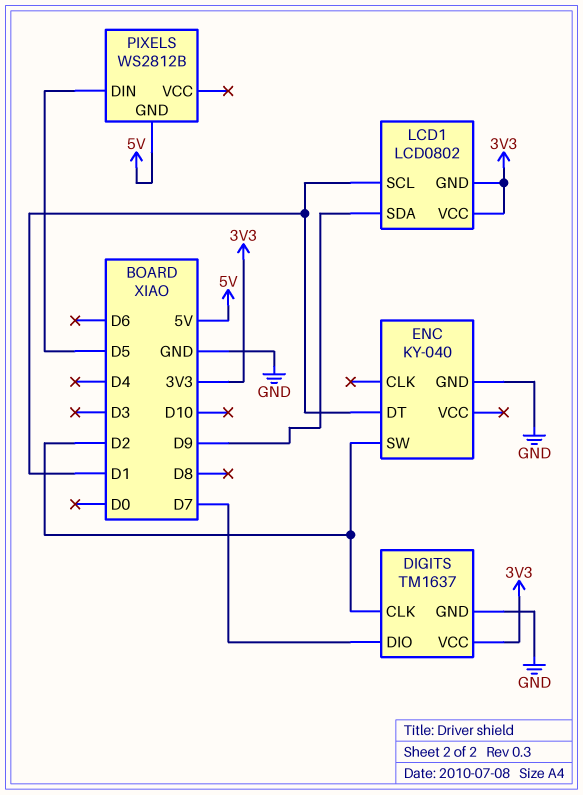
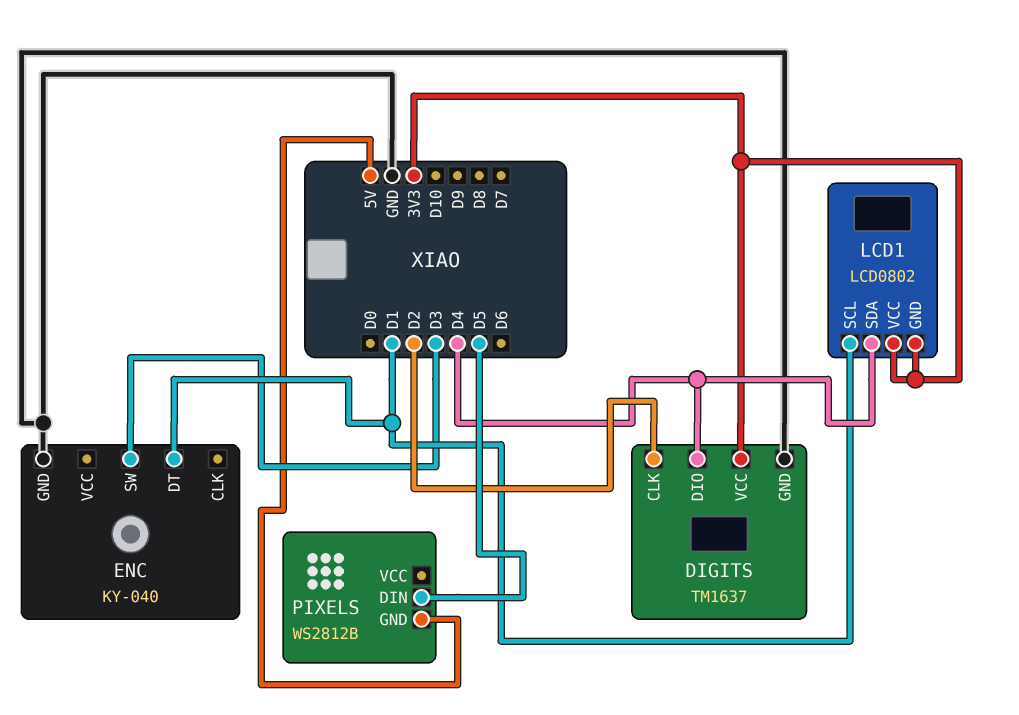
DIGITS pin DIO: D7 -> D4
ENC pin SW: D2 -> D3
LCD1 pin SDA: D9 -> D4

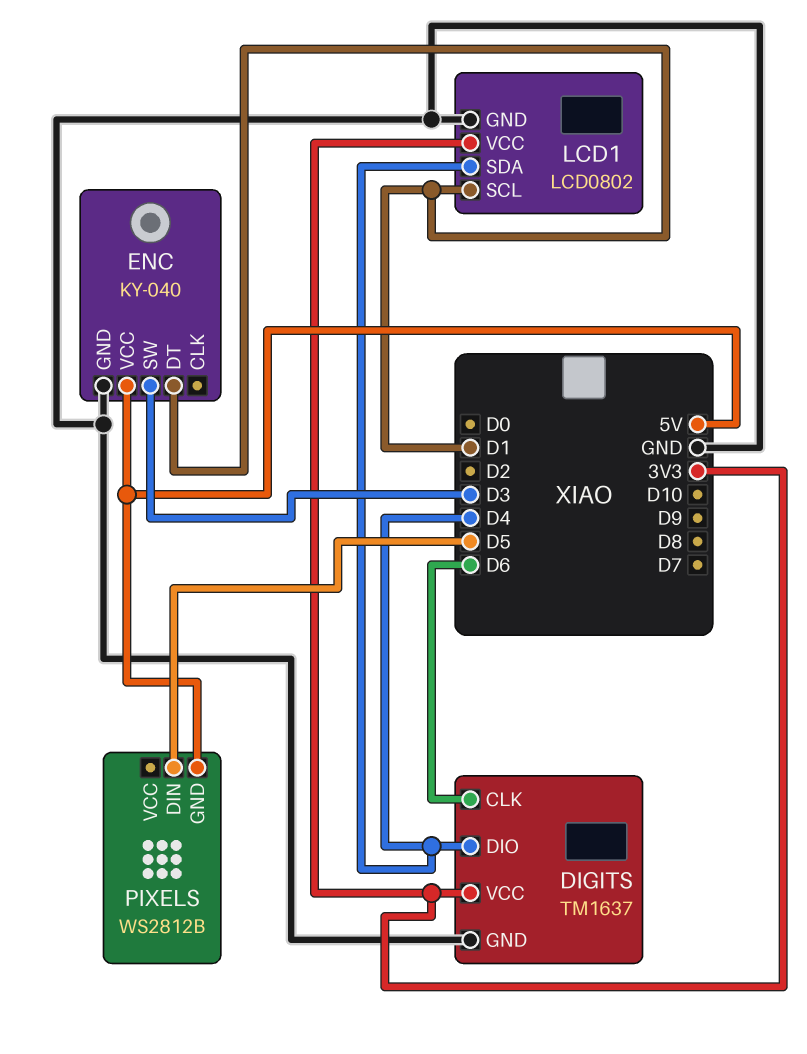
DIGITS pin CLK: D2 -> D6
ENC pin VCC: none -> 5V
LCD1 pin GND: 3V3 -> GND

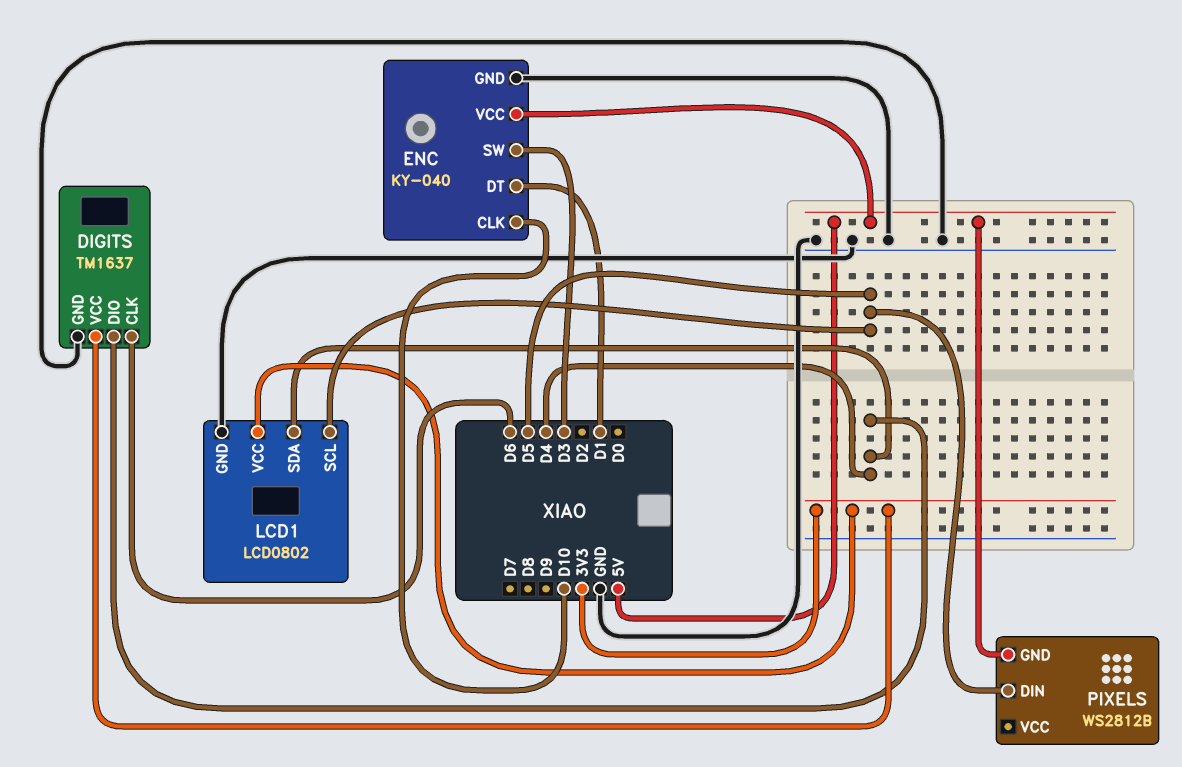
ENC pin CLK: none -> D10
LCD1 pin SCL: D1 -> D5

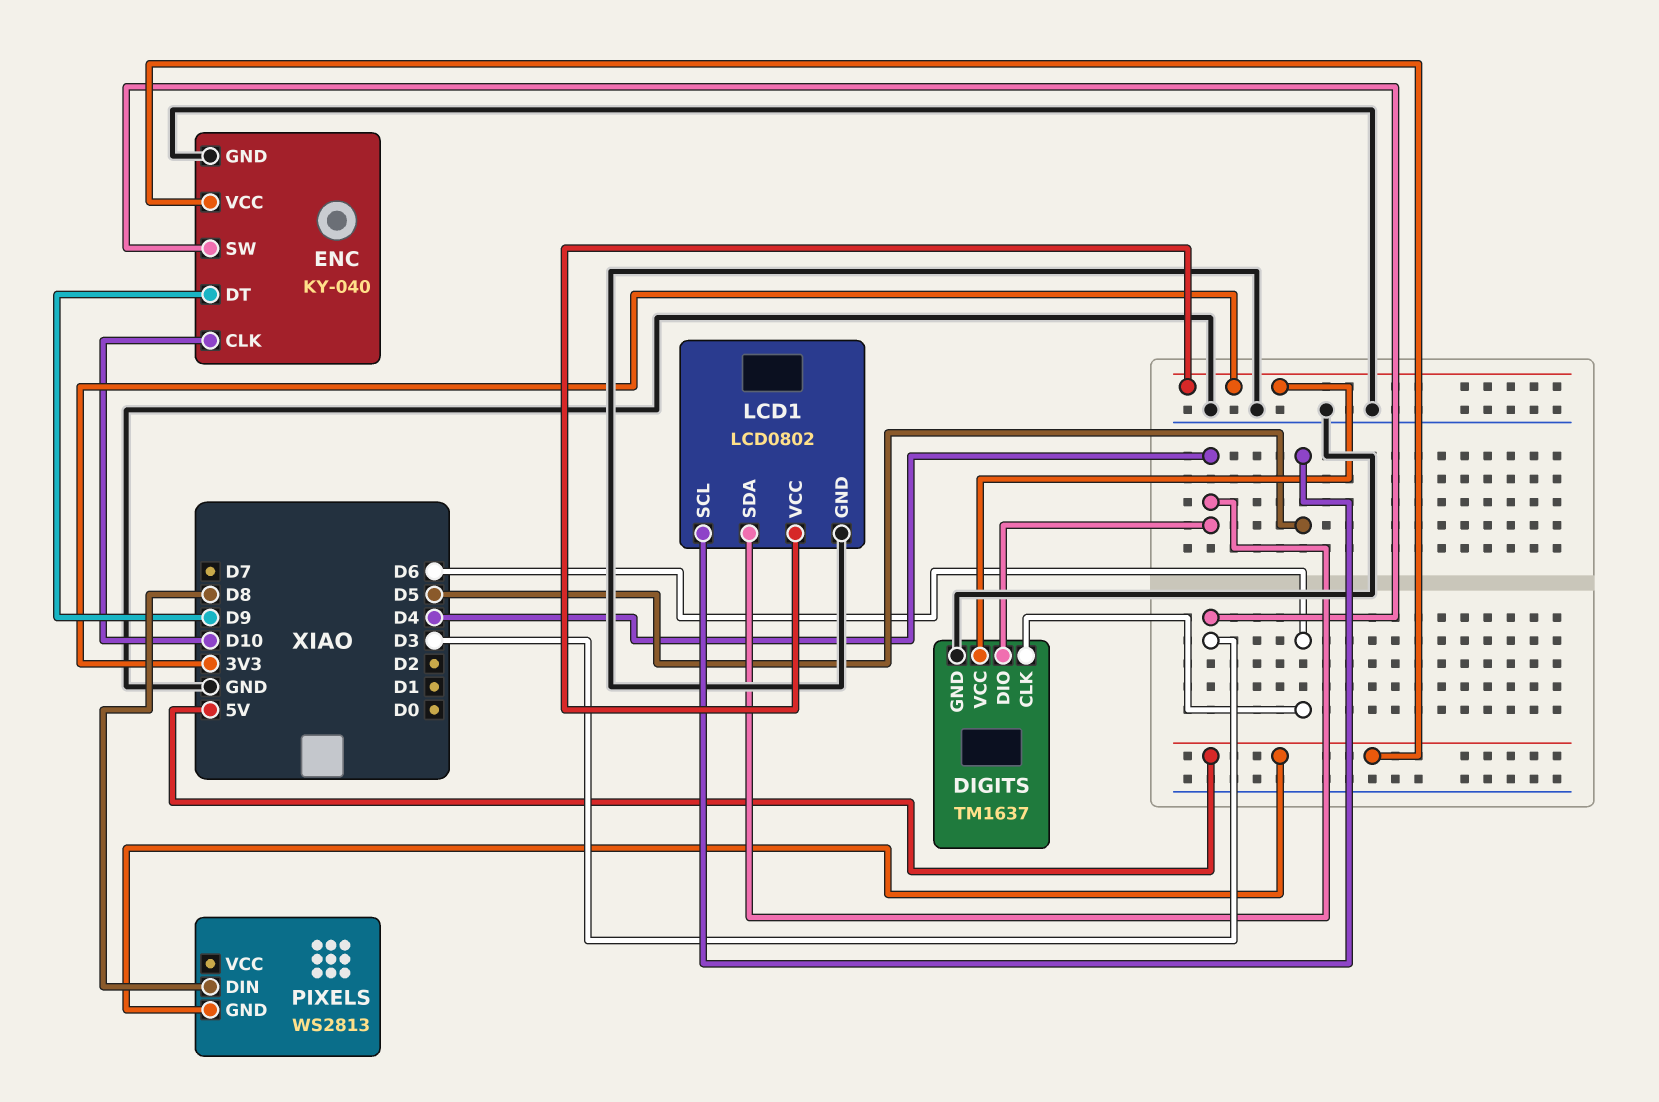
ENC pin DT: D1 -> D9
PIXELS: WS2812B -> WS2813
PIXELS pin DIN: D5 -> D8

